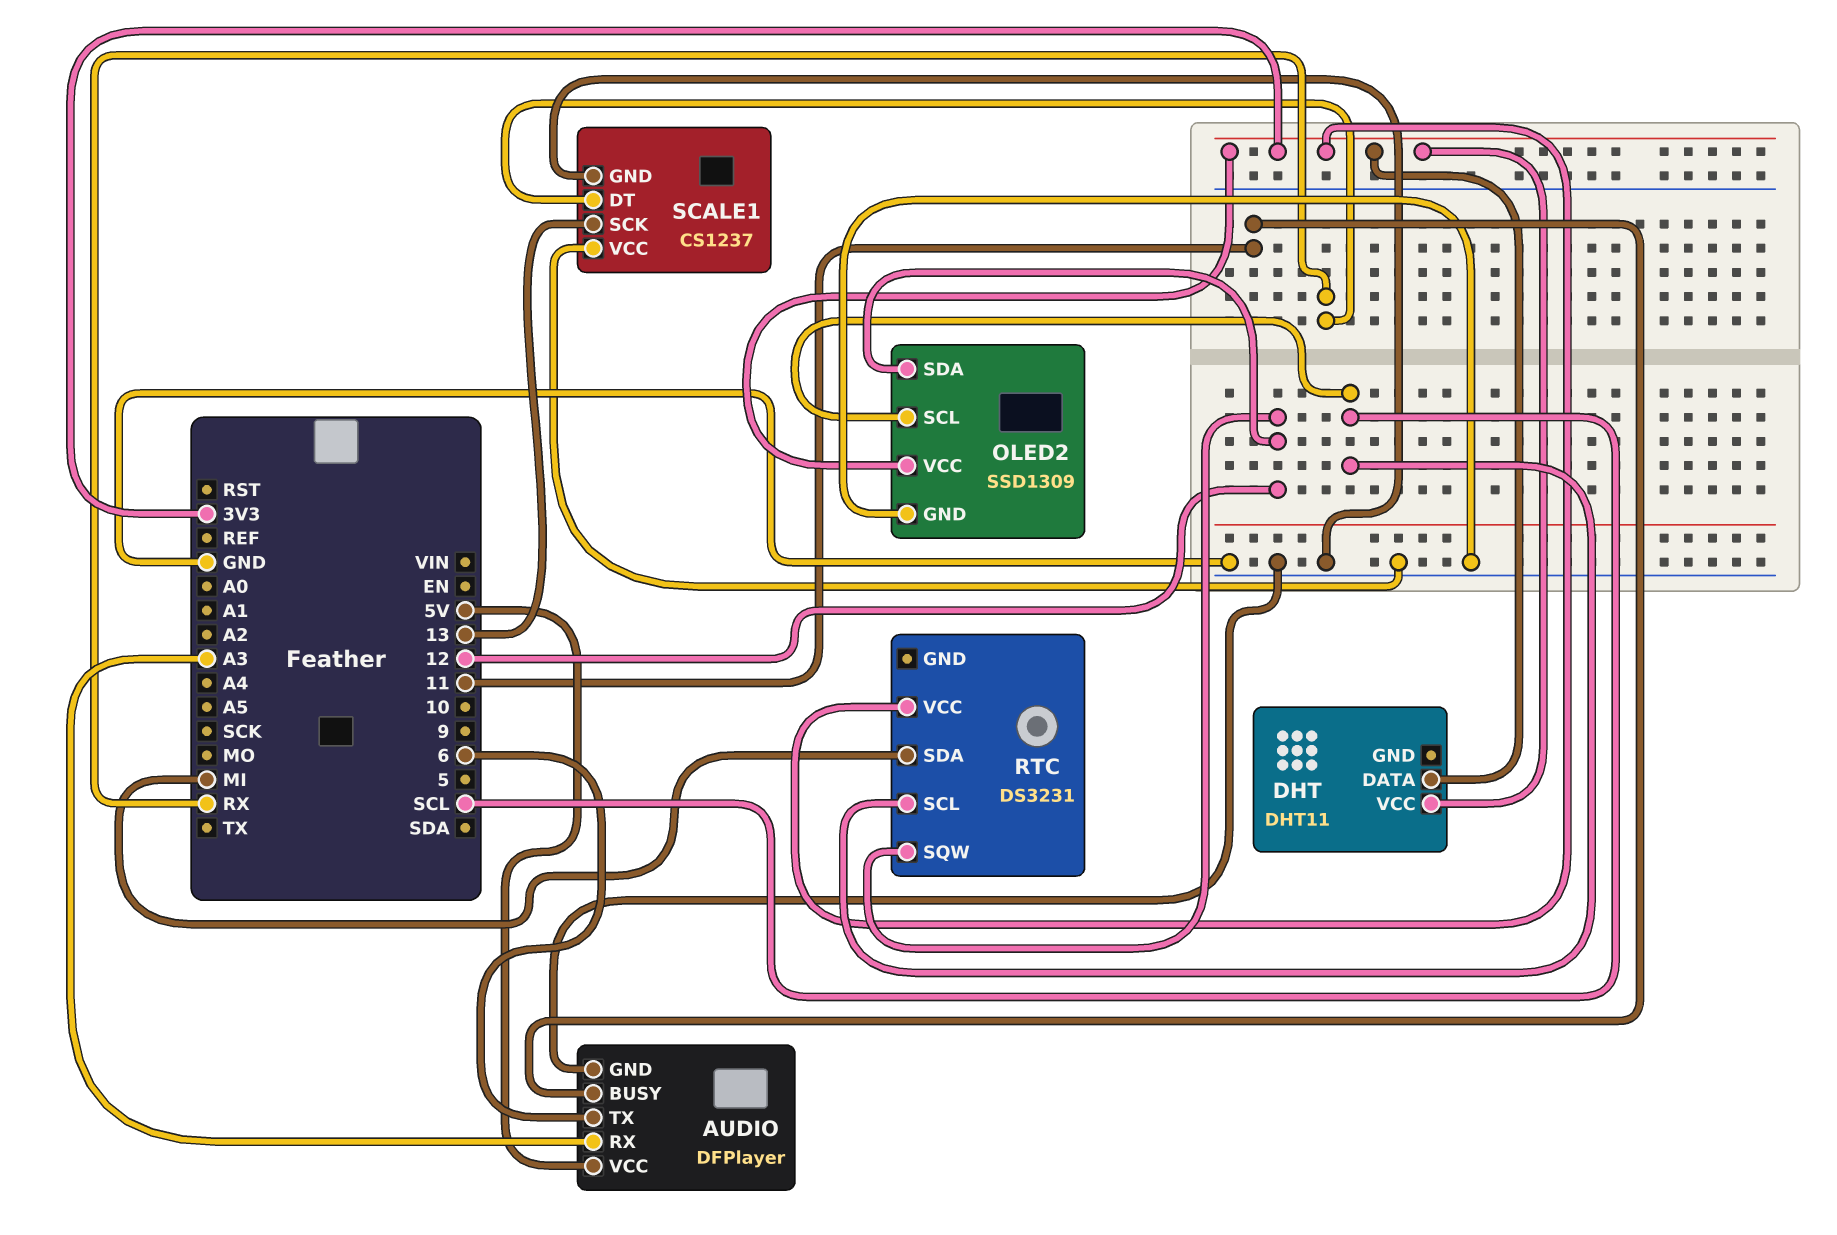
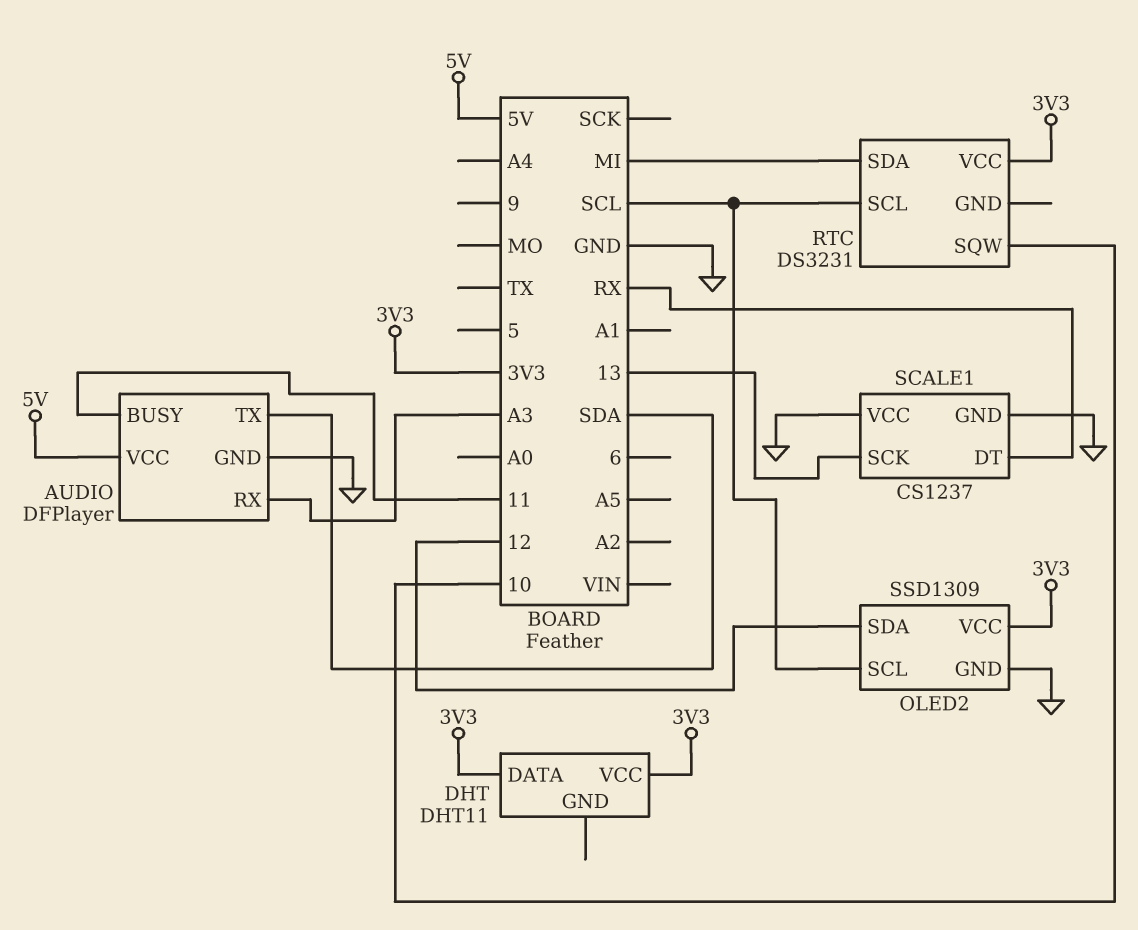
AUDIO pin TX: 6 -> SDA
RTC pin SQW: 12 -> 10

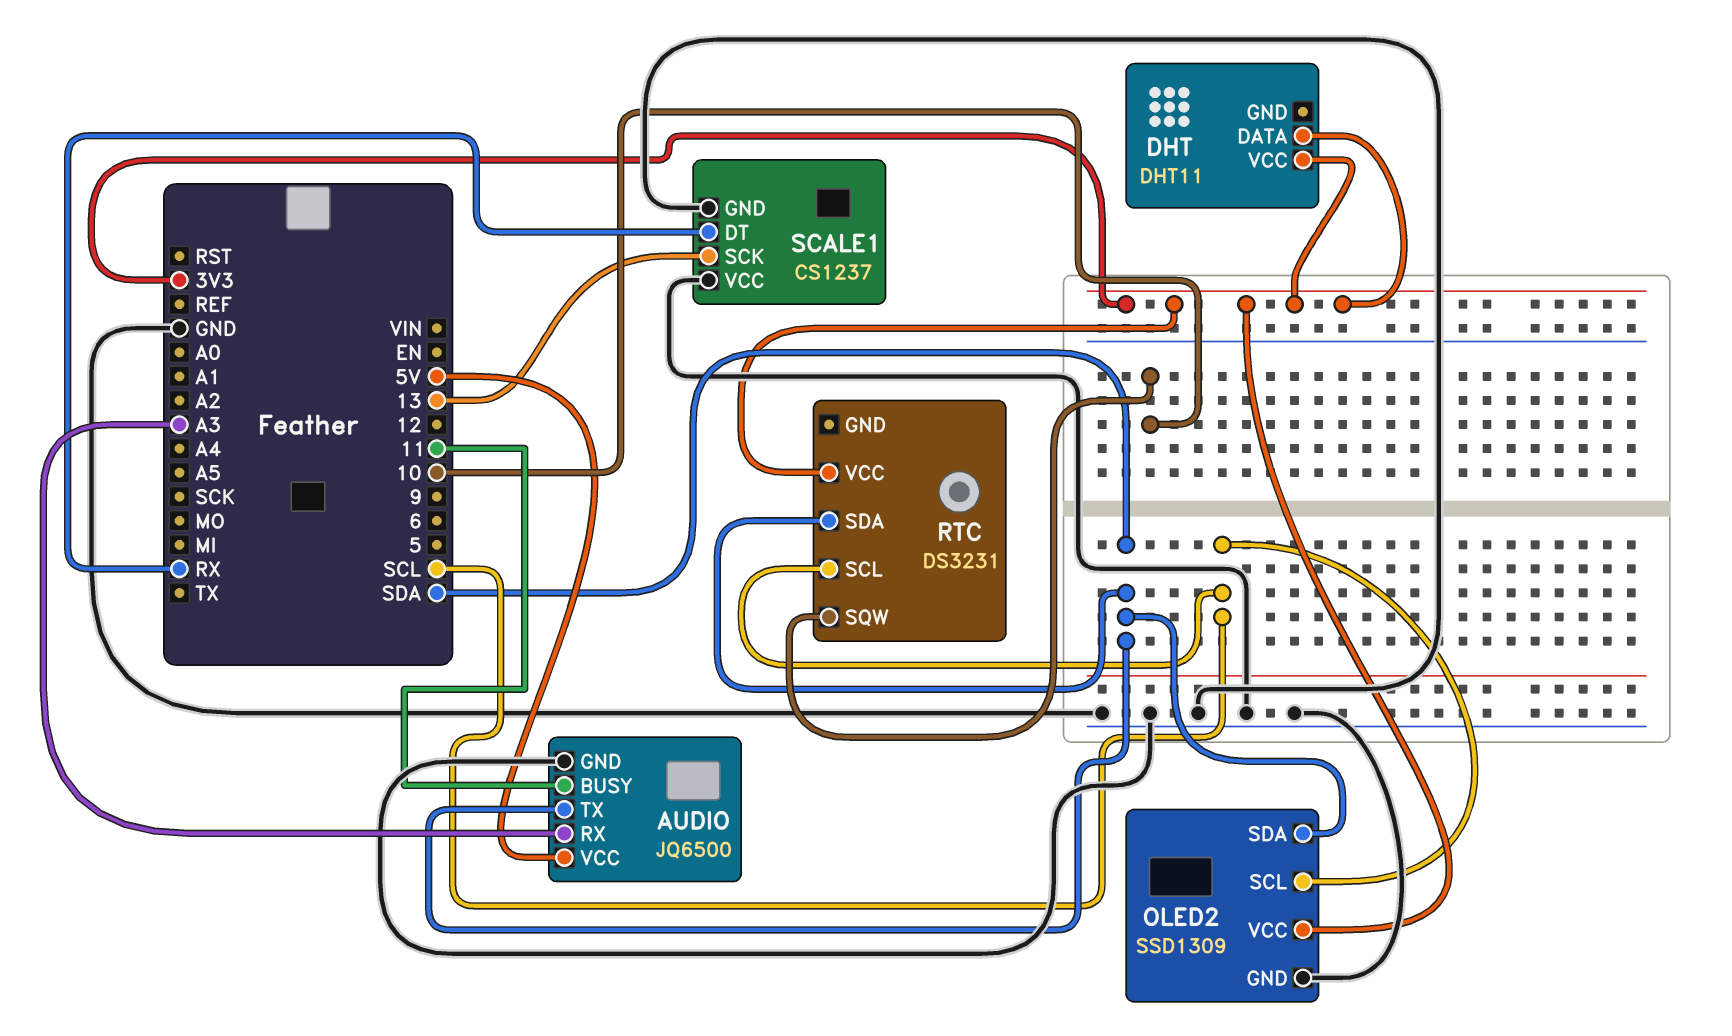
AUDIO: DFPlayer -> JQ6500
OLED2 pin SDA: 12 -> SDA
RTC pin SDA: MI -> SDA

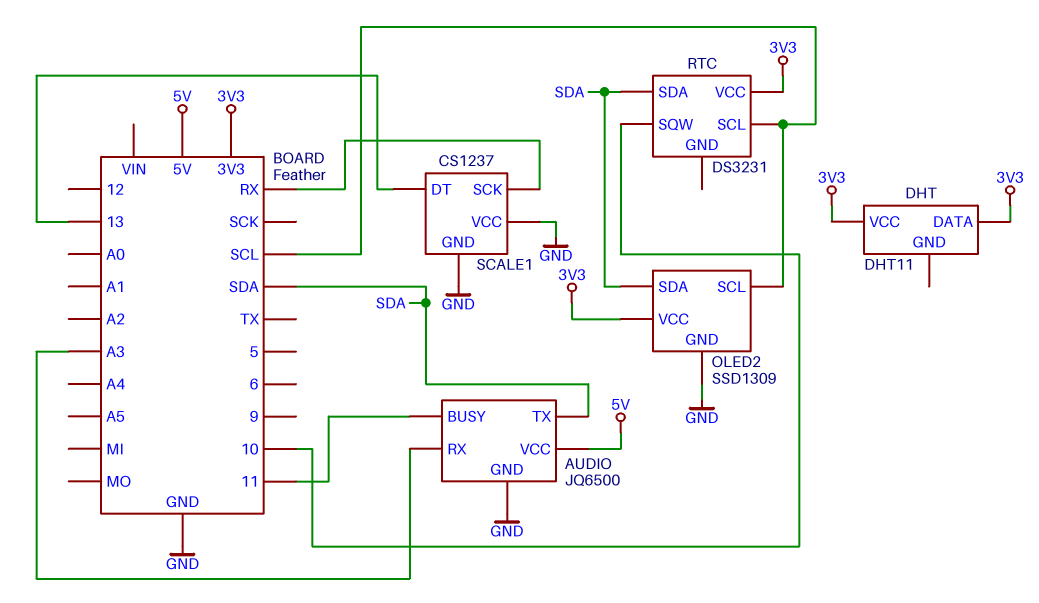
SCALE1 pin DT: RX -> 13
SCALE1 pin SCK: 13 -> RX

